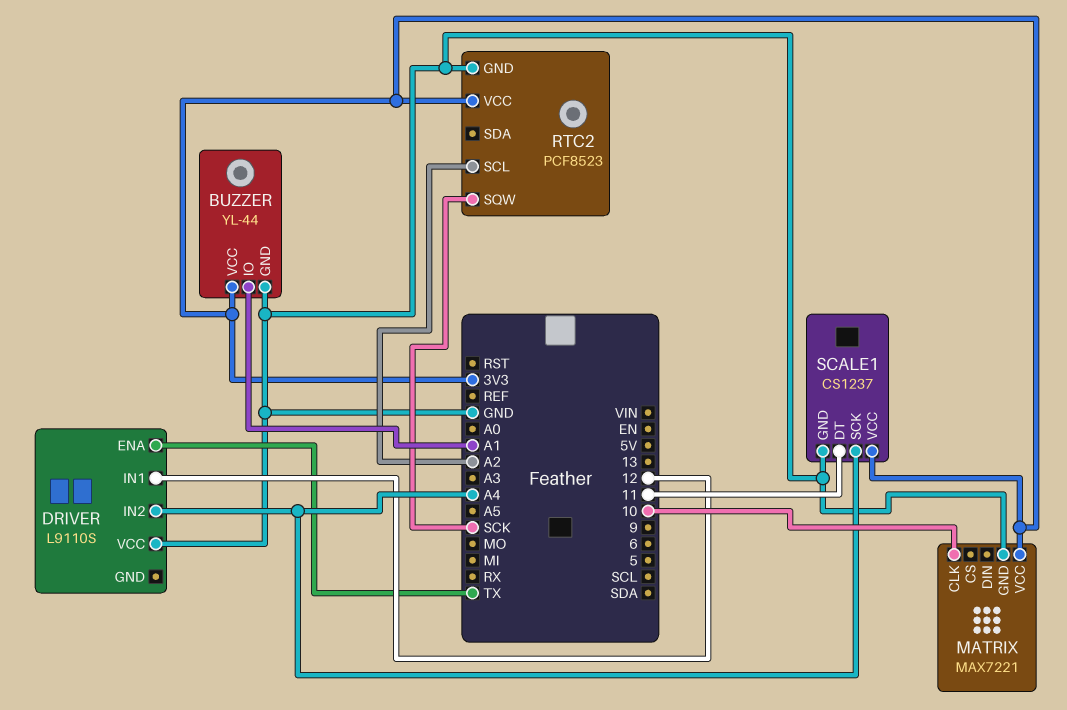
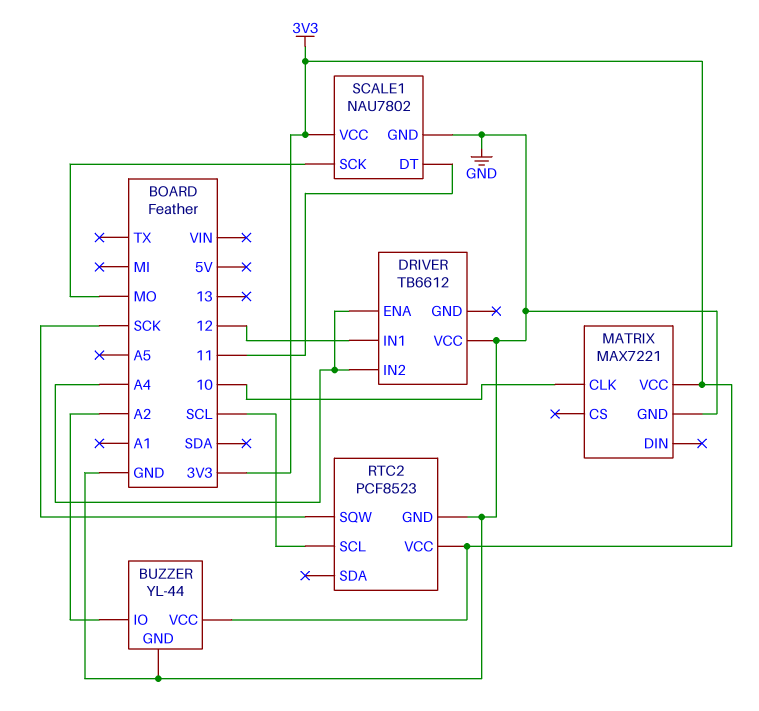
BUZZER pin IO: A1 -> A2
DRIVER: L9110S -> TB6612
DRIVER pin ENA: TX -> A4
RTC2 pin SCL: A2 -> SCL
SCALE1: CS1237 -> NAU7802
SCALE1 pin SCK: A4 -> MO

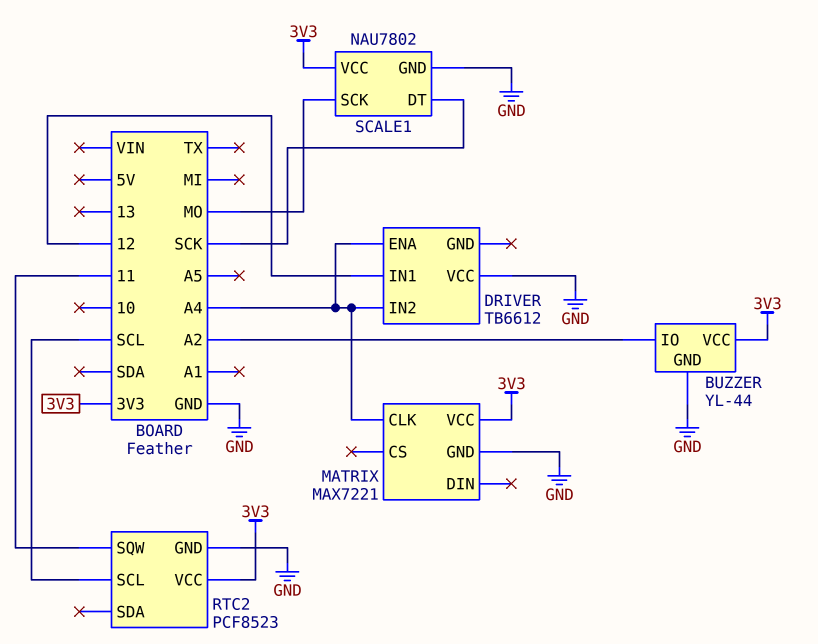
MATRIX pin CLK: 10 -> A4
RTC2 pin SQW: SCK -> 11
SCALE1 pin DT: 11 -> SCK

